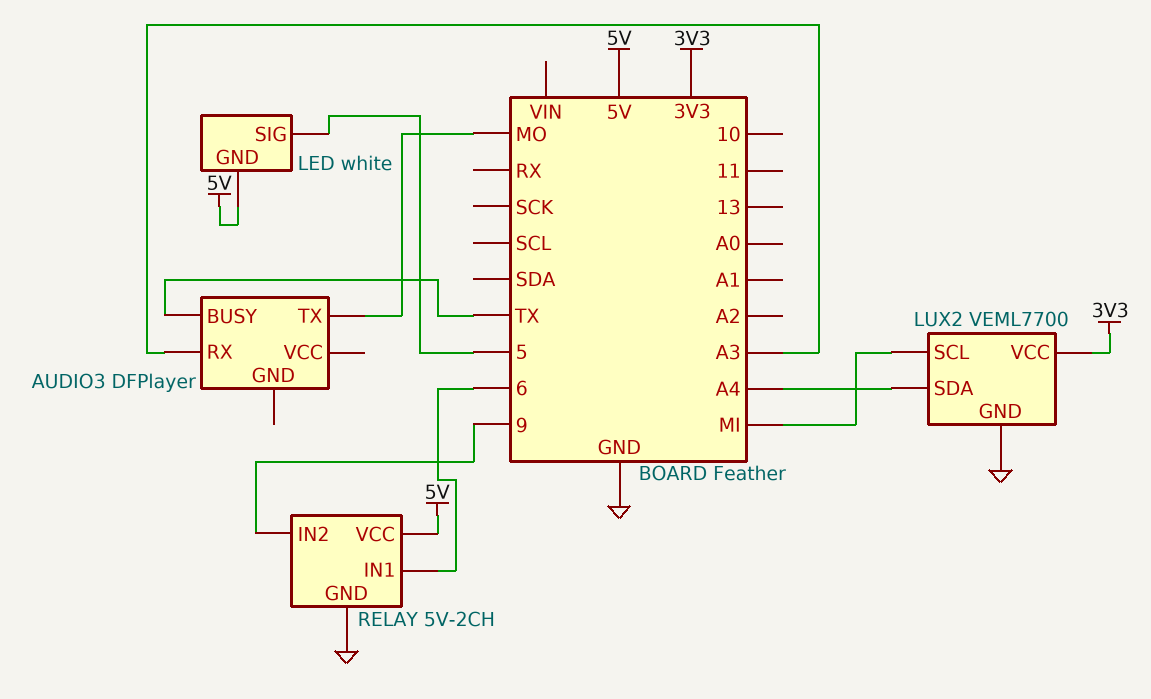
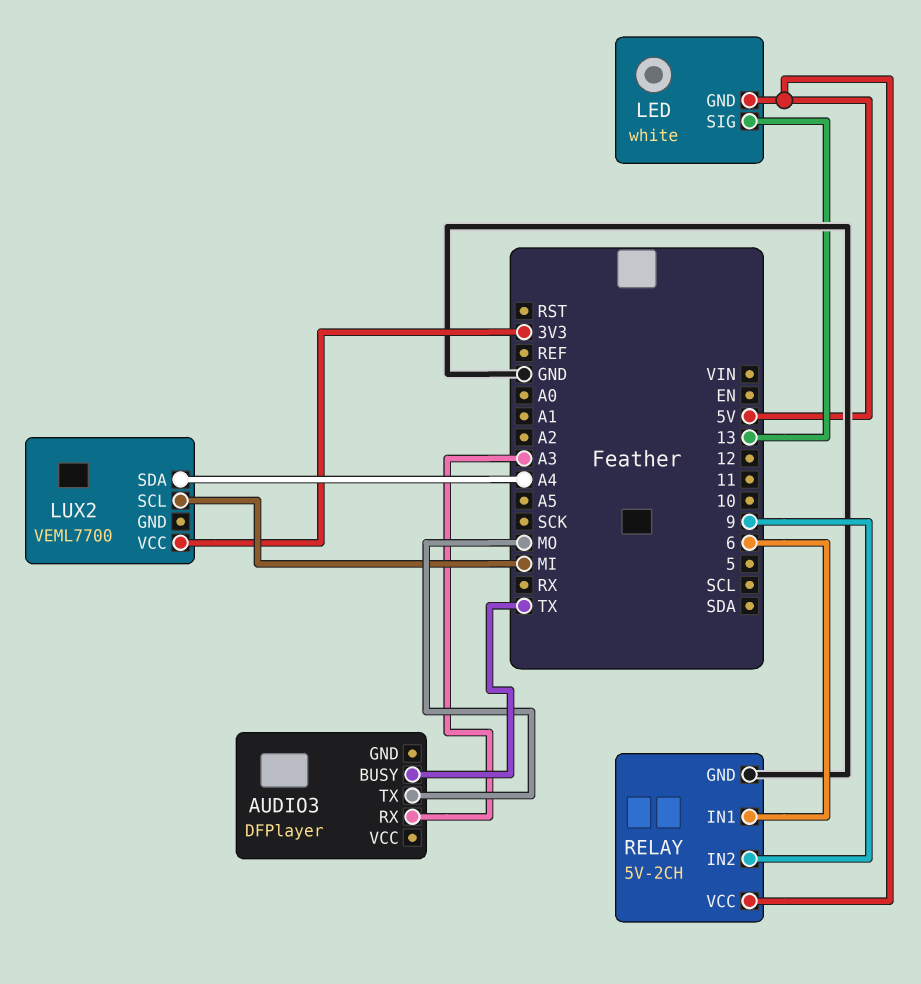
LED pin SIG: 5 -> 13
LUX2 pin GND: GND -> none

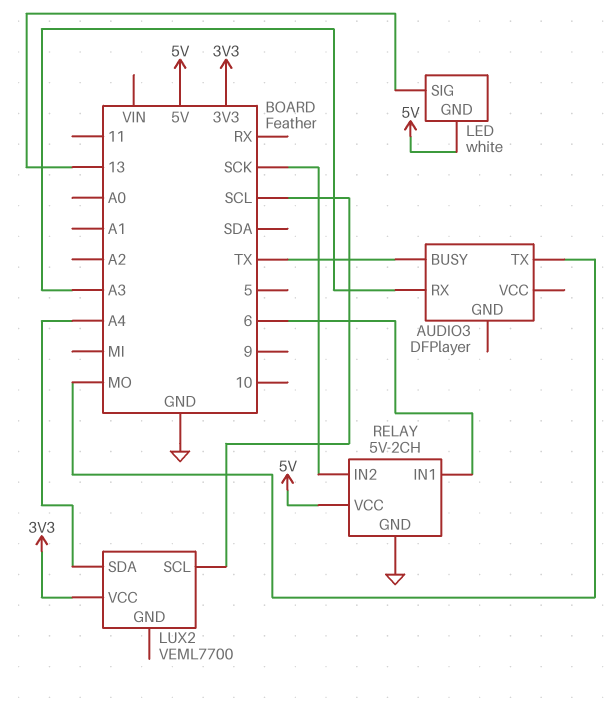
LUX2 pin SCL: MI -> SCL
RELAY pin IN2: 9 -> SCK

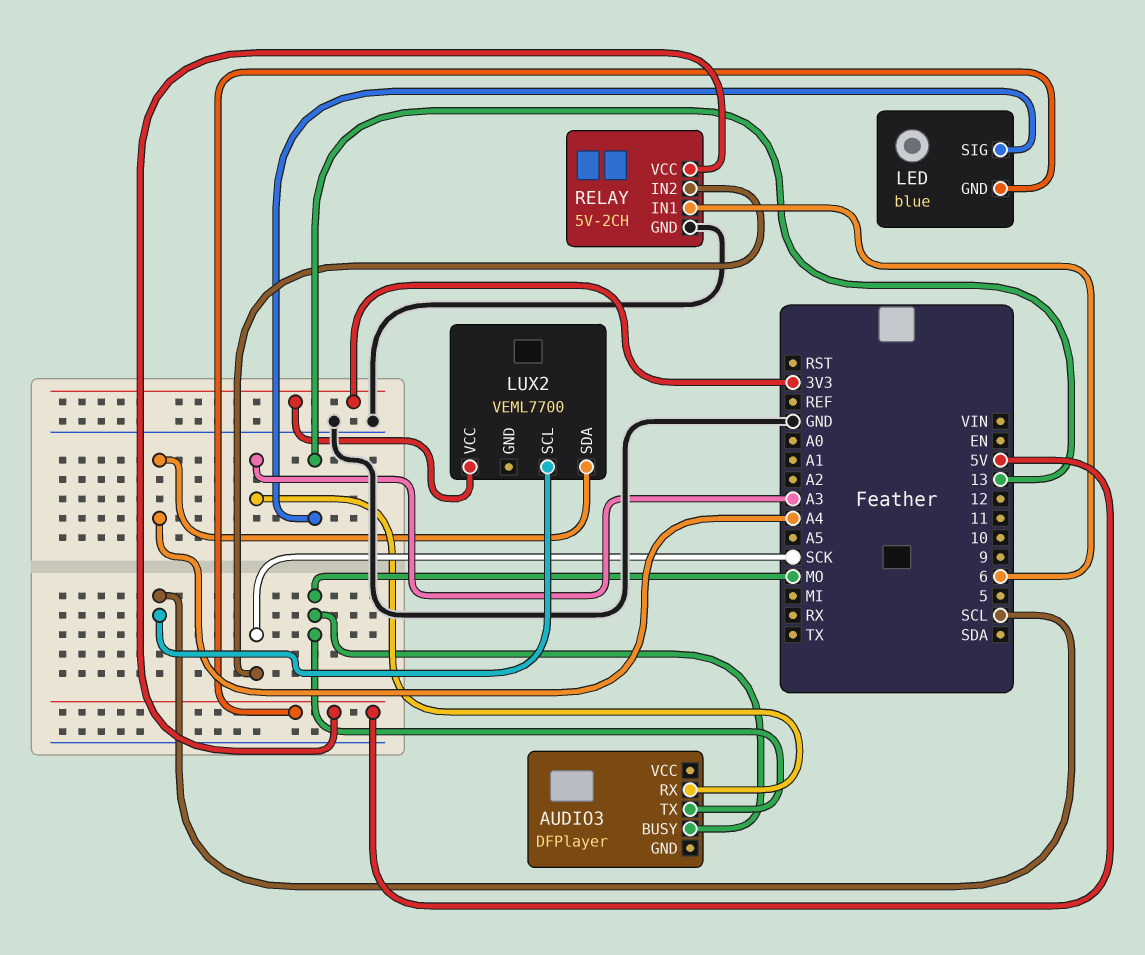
AUDIO3 pin BUSY: TX -> MO
LED: white -> blue

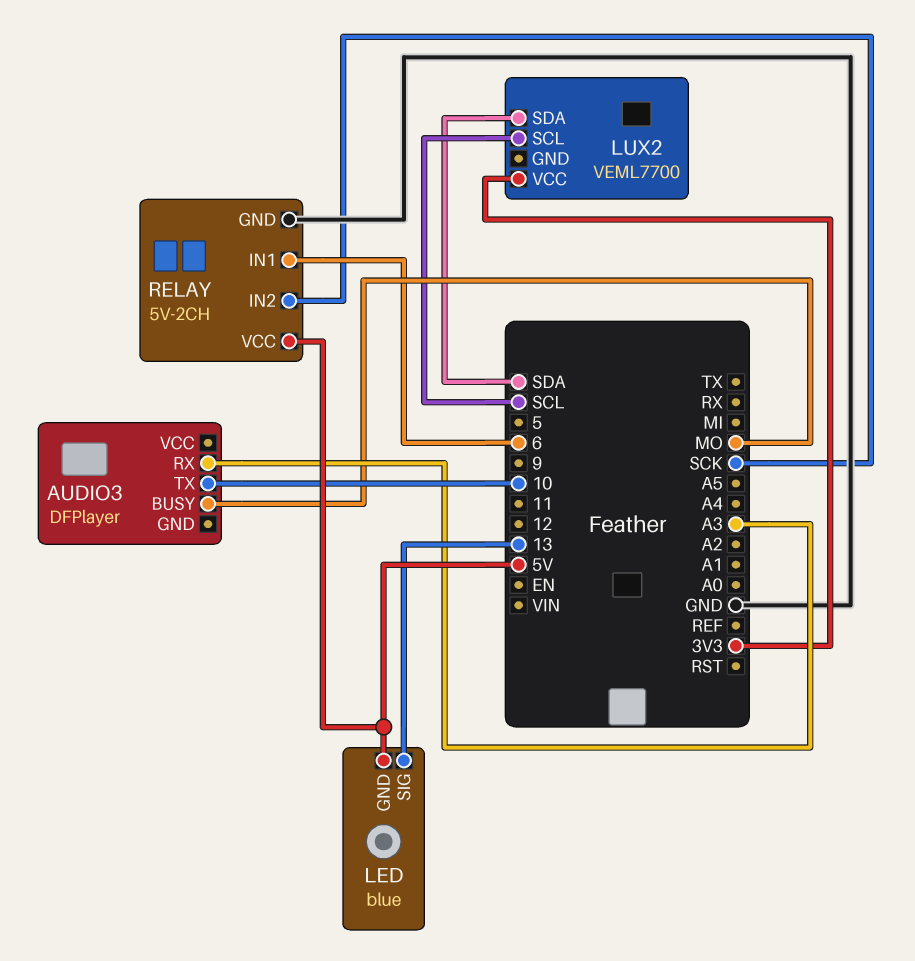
AUDIO3 pin TX: MO -> 10
LUX2 pin SDA: A4 -> SDA

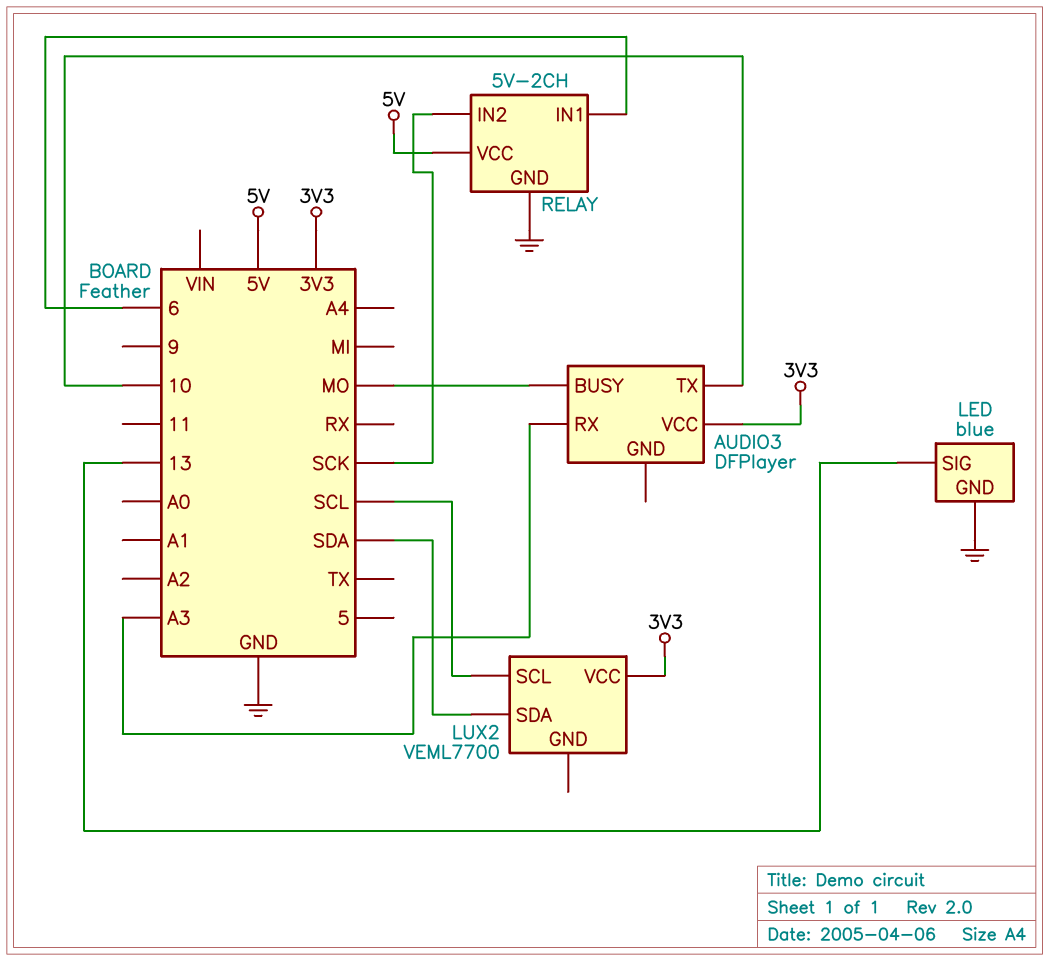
AUDIO3 pin VCC: none -> 3V3
LED pin GND: 5V -> GND

